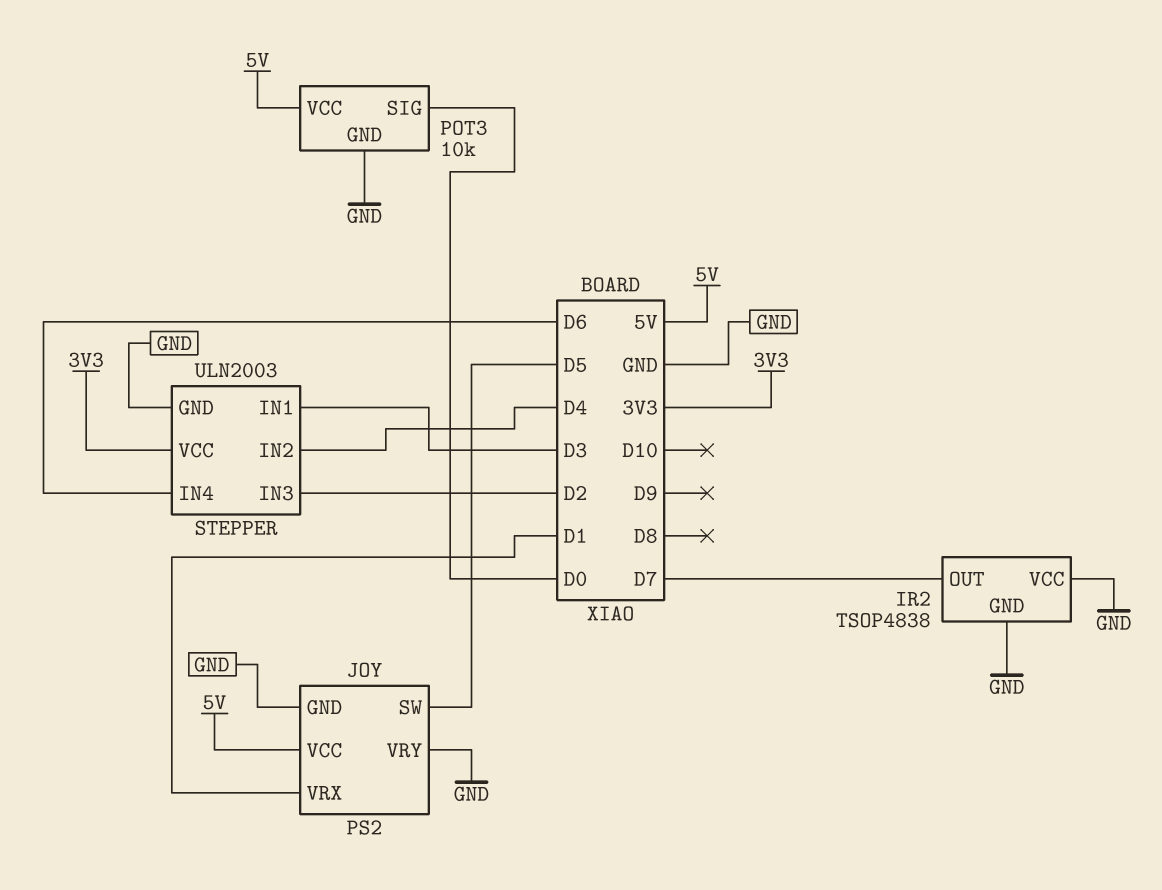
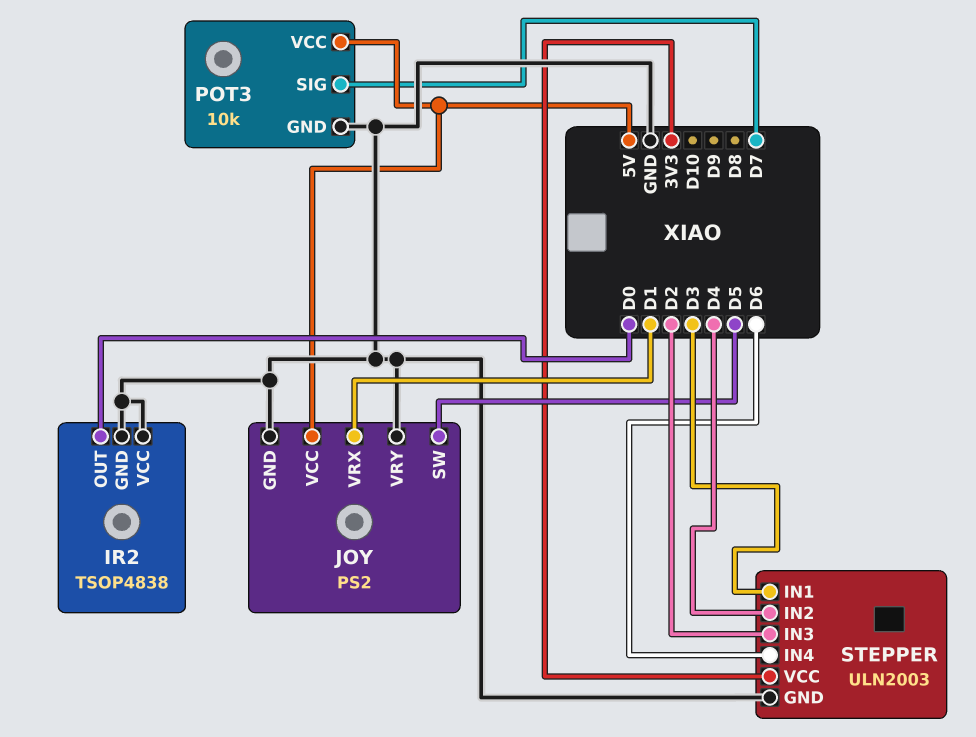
IR2 pin OUT: D7 -> D0
POT3 pin SIG: D0 -> D7

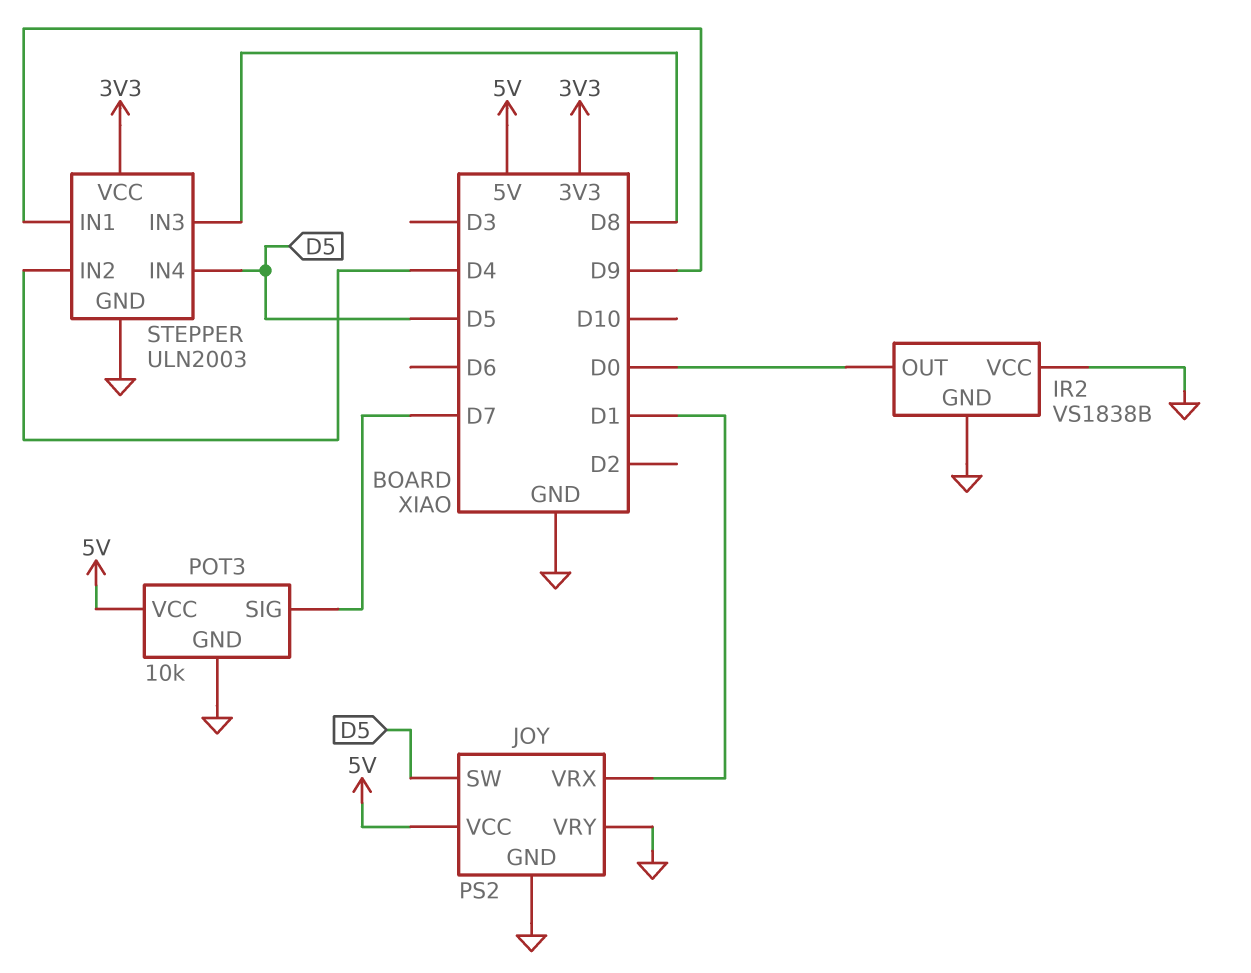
IR2: TSOP4838 -> VS1838B
STEPPER pin IN1: D3 -> D9
STEPPER pin IN3: D2 -> D8
STEPPER pin IN4: D6 -> D5

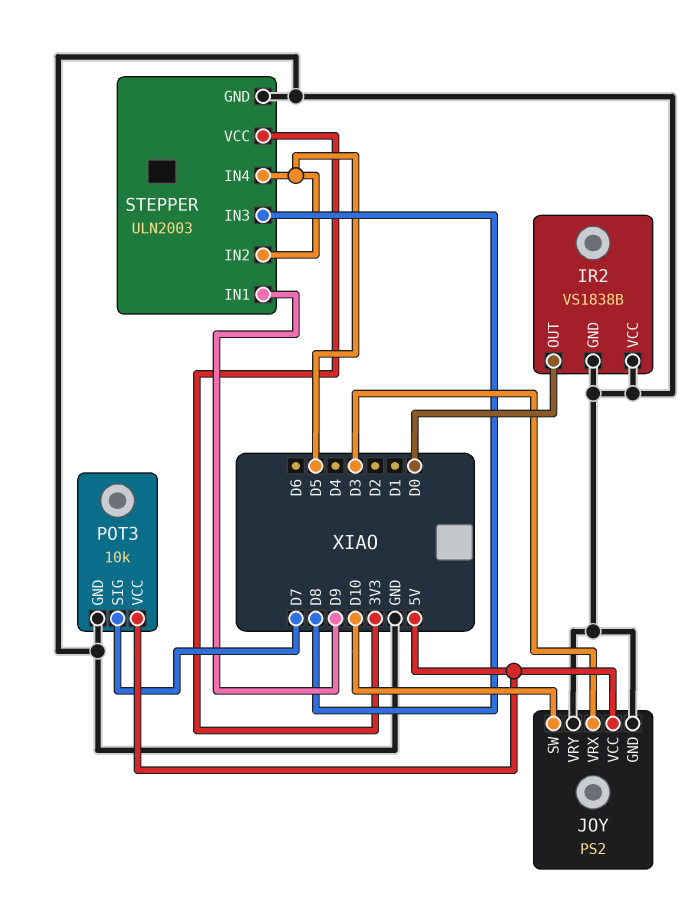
JOY pin SW: D5 -> D10
JOY pin VRX: D1 -> D3
STEPPER pin IN2: D4 -> D5

